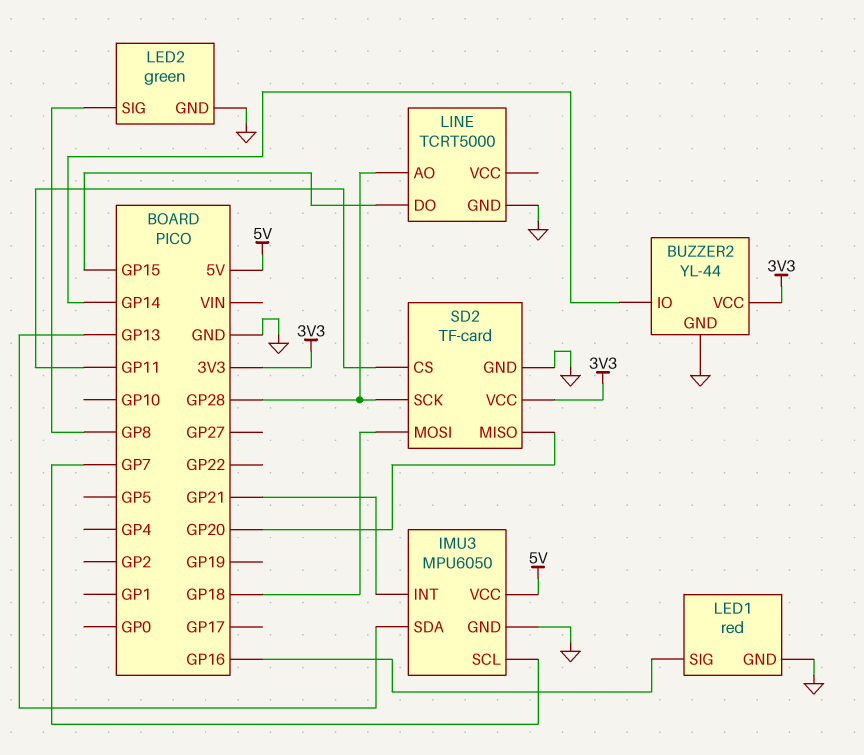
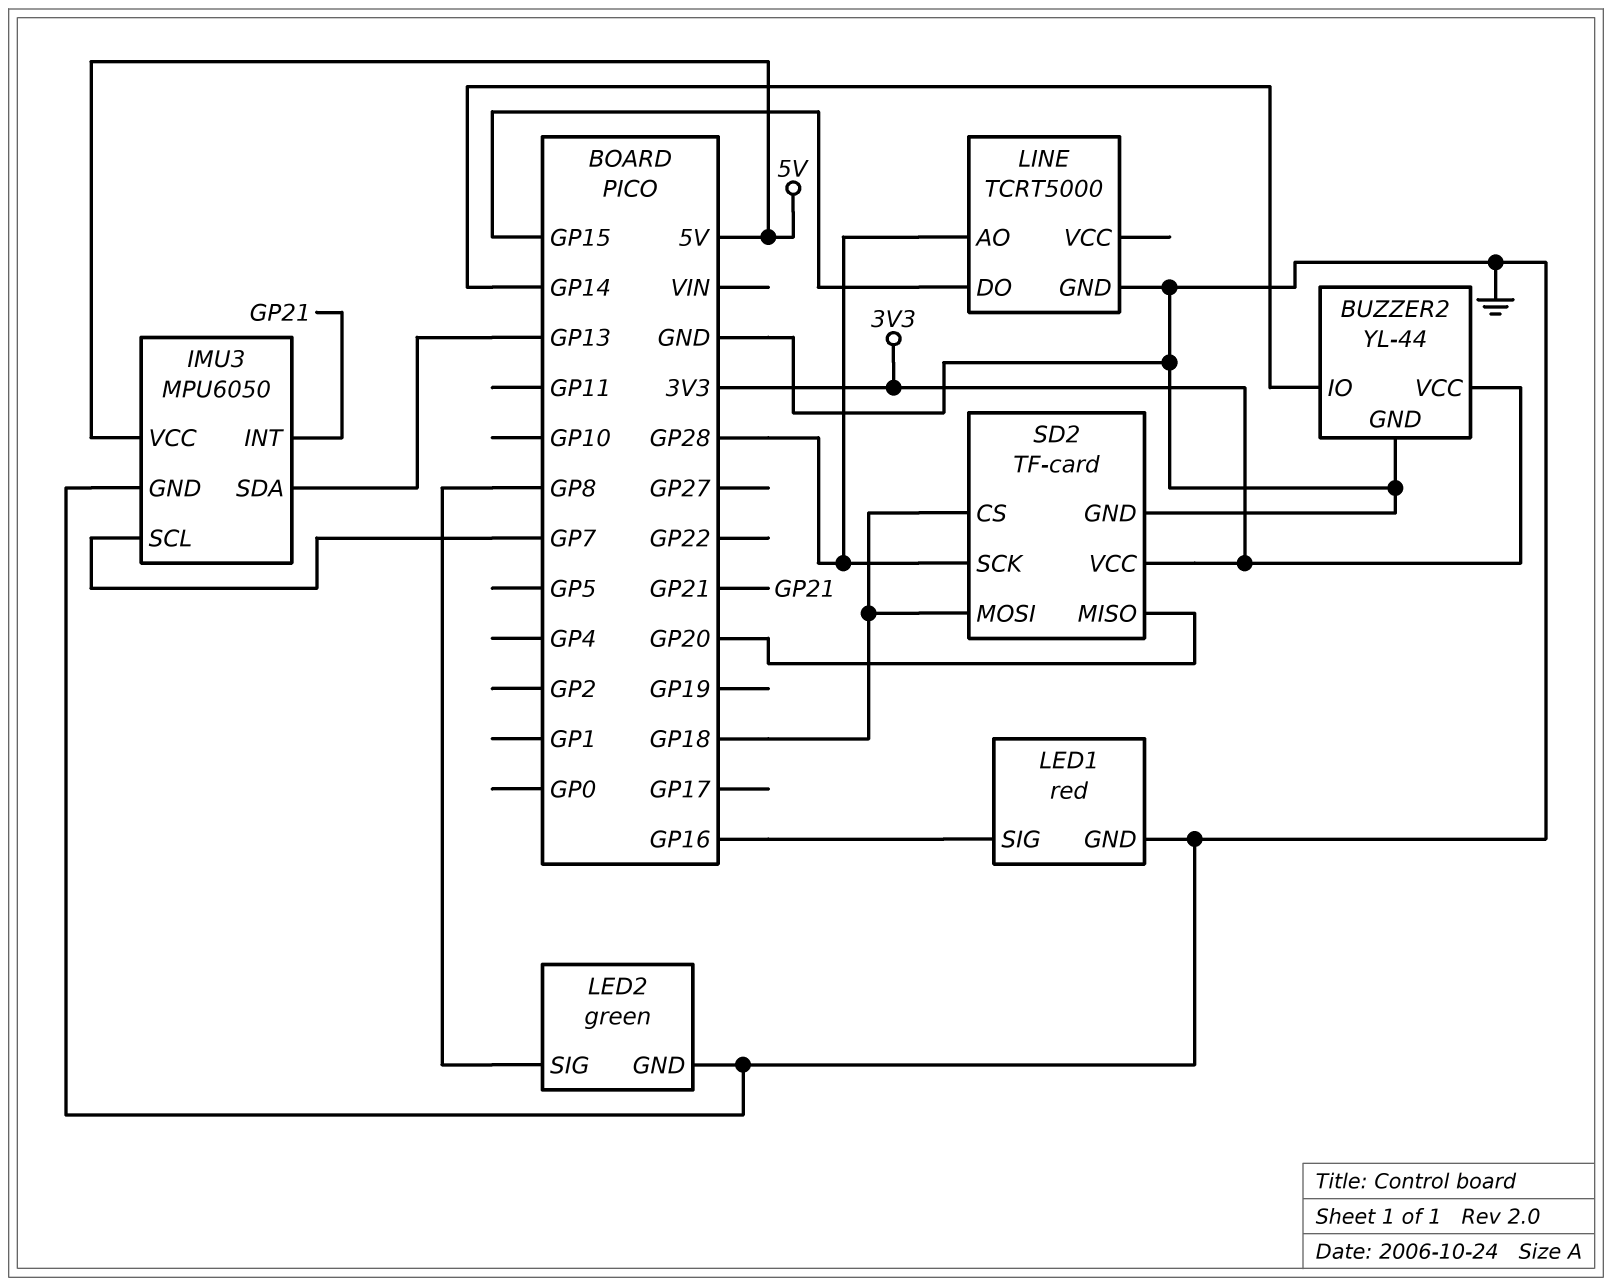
SD2 pin CS: GP11 -> GP18

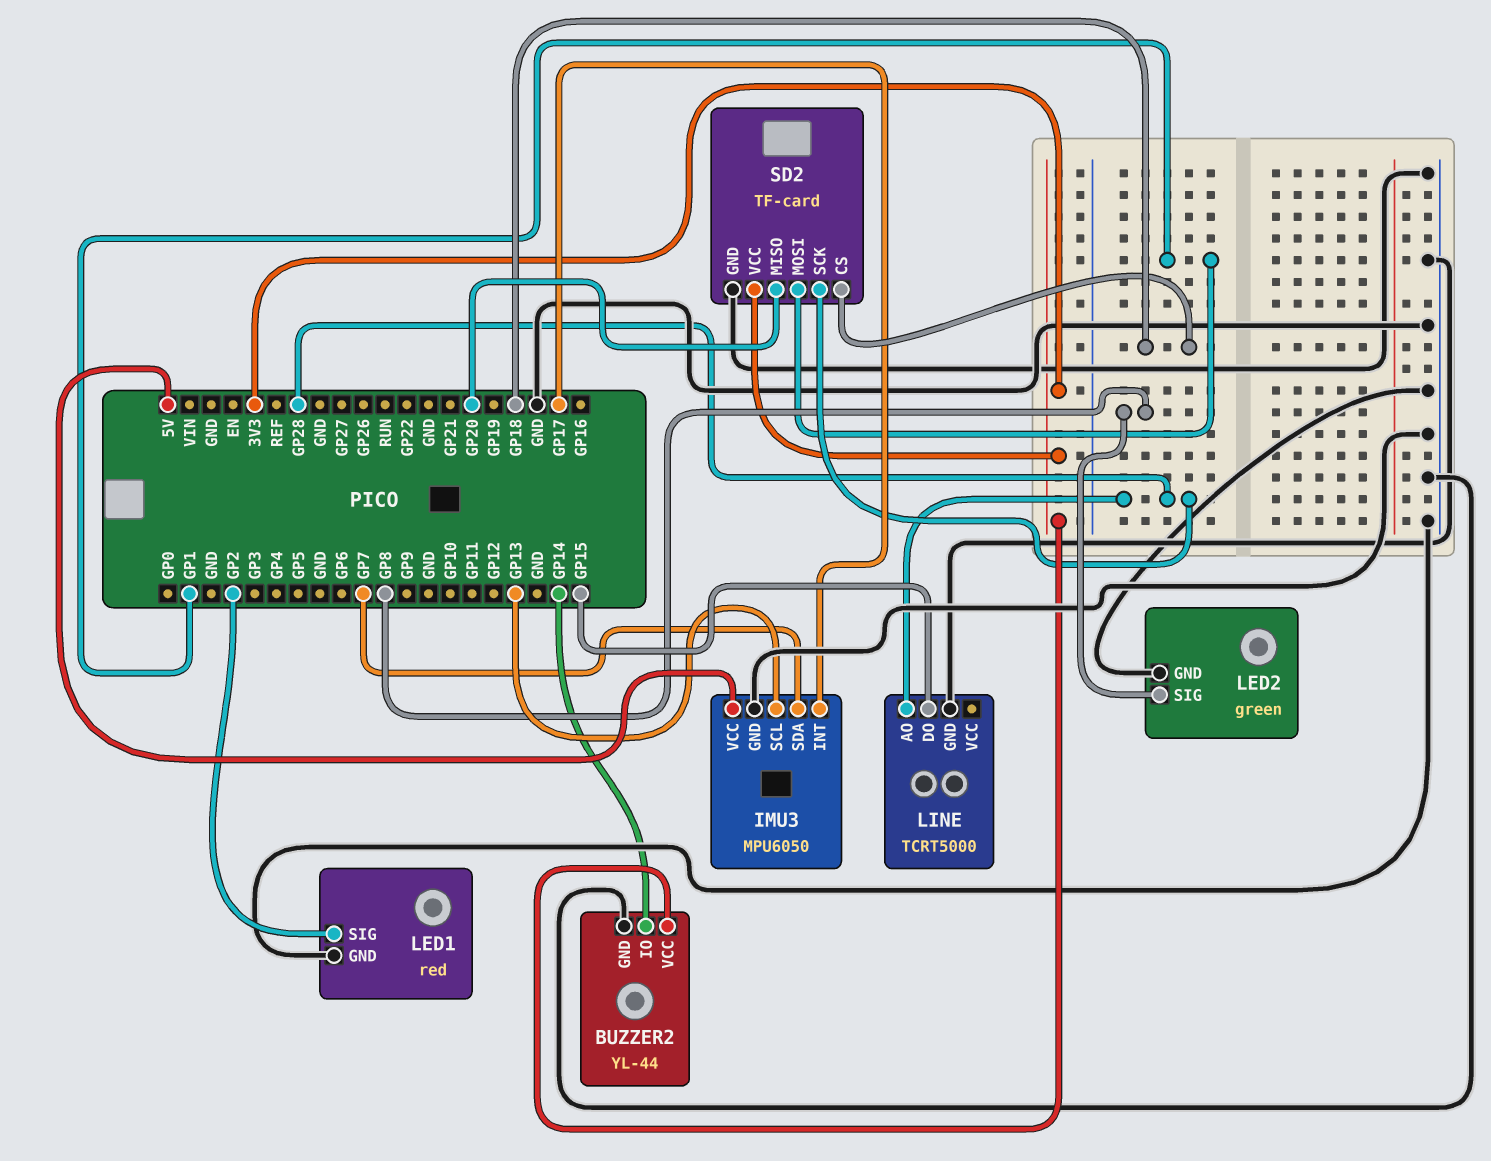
IMU3 pin INT: GP21 -> GP17
IMU3 pin SCL: GP7 -> GP13
IMU3 pin SDA: GP13 -> GP7
LED1 pin SIG: GP16 -> GP2
SD2 pin MOSI: GP18 -> GP1

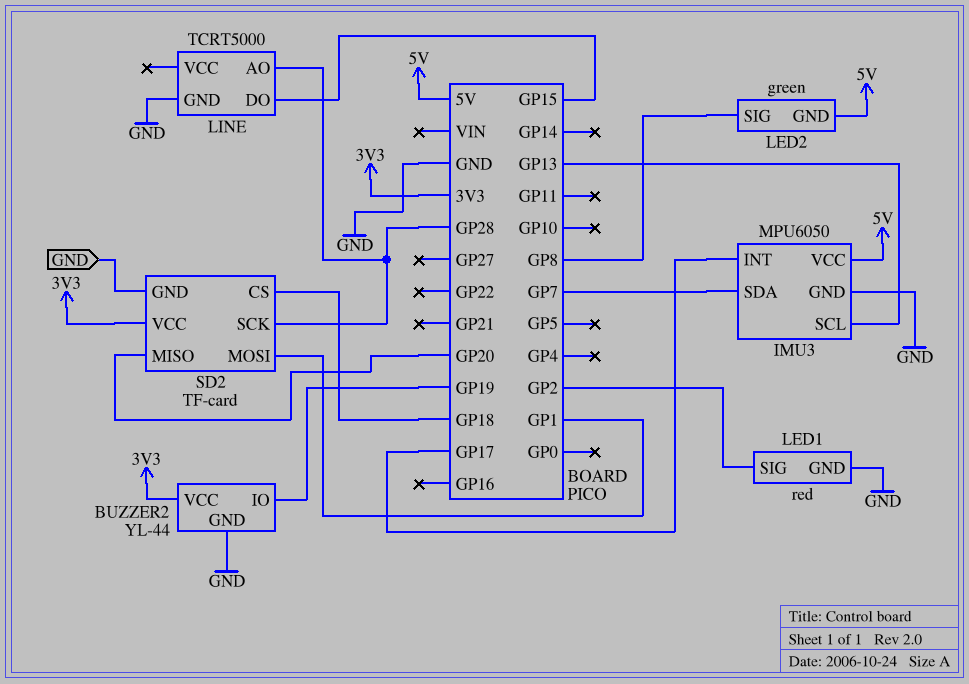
BUZZER2 pin IO: GP14 -> GP19
LED2 pin GND: GND -> 5V

